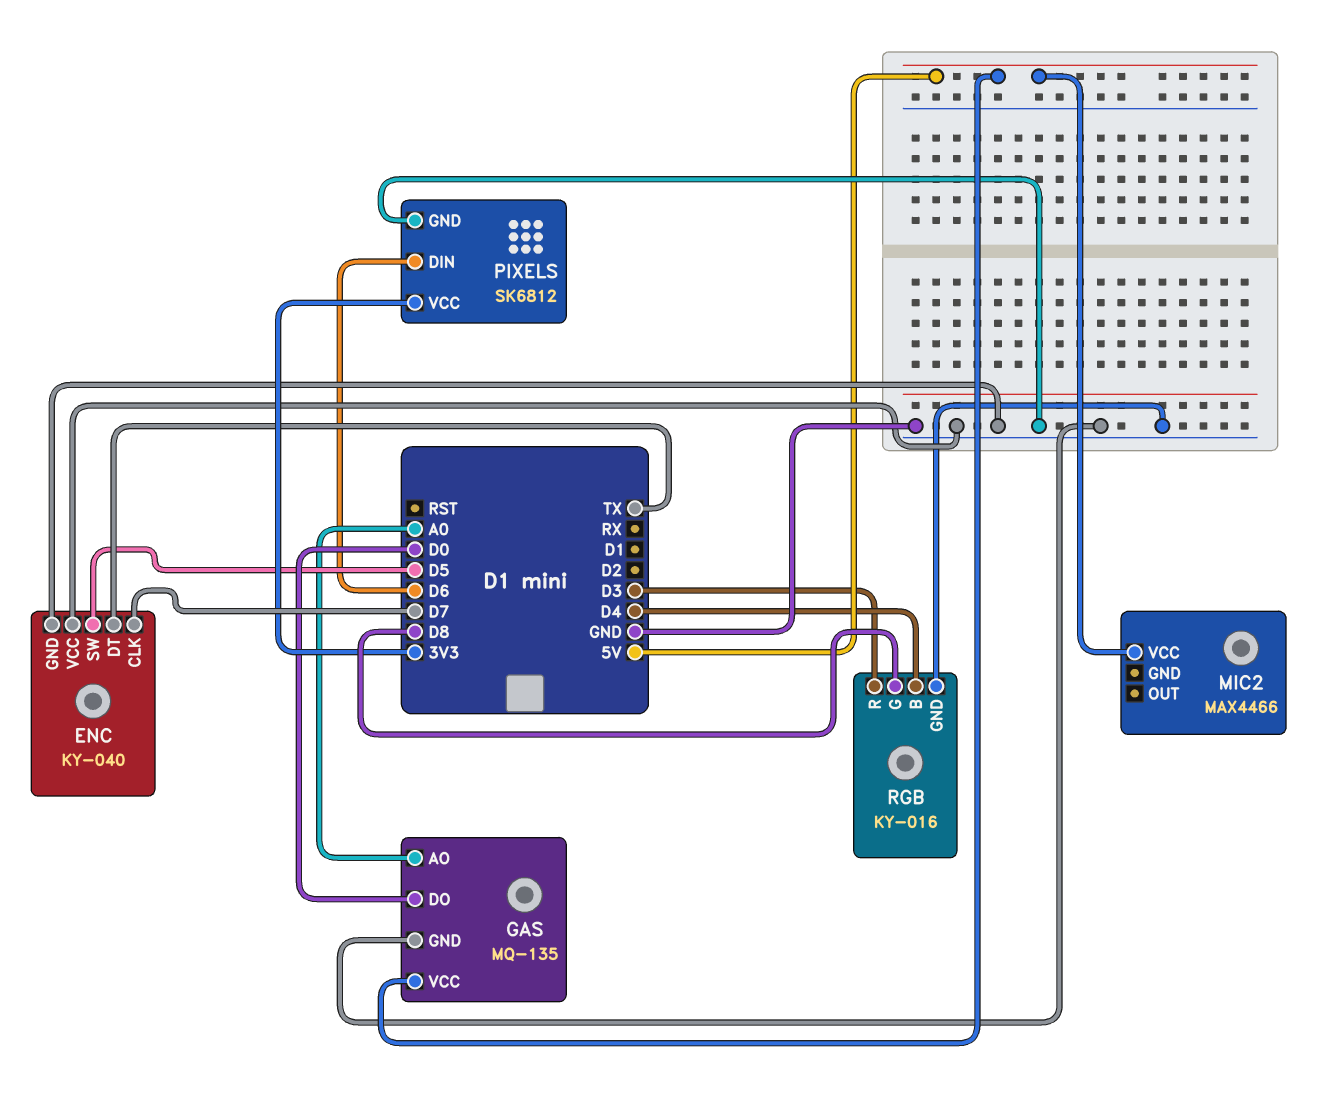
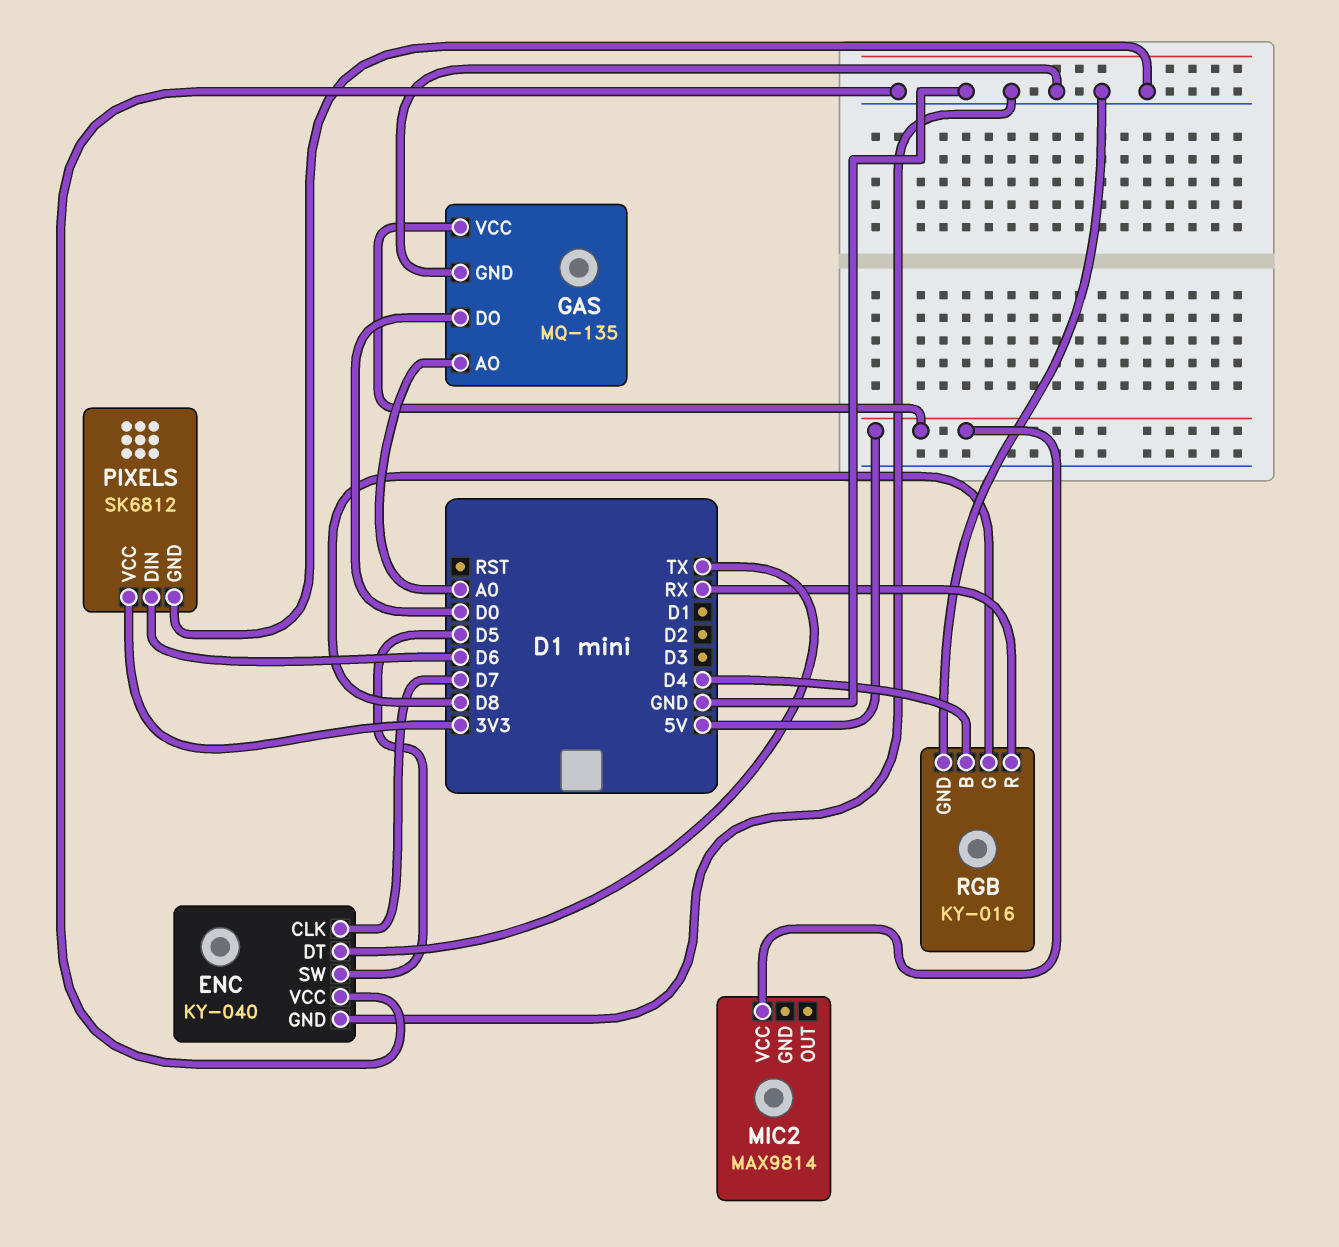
MIC2: MAX4466 -> MAX9814
RGB pin R: D3 -> RX

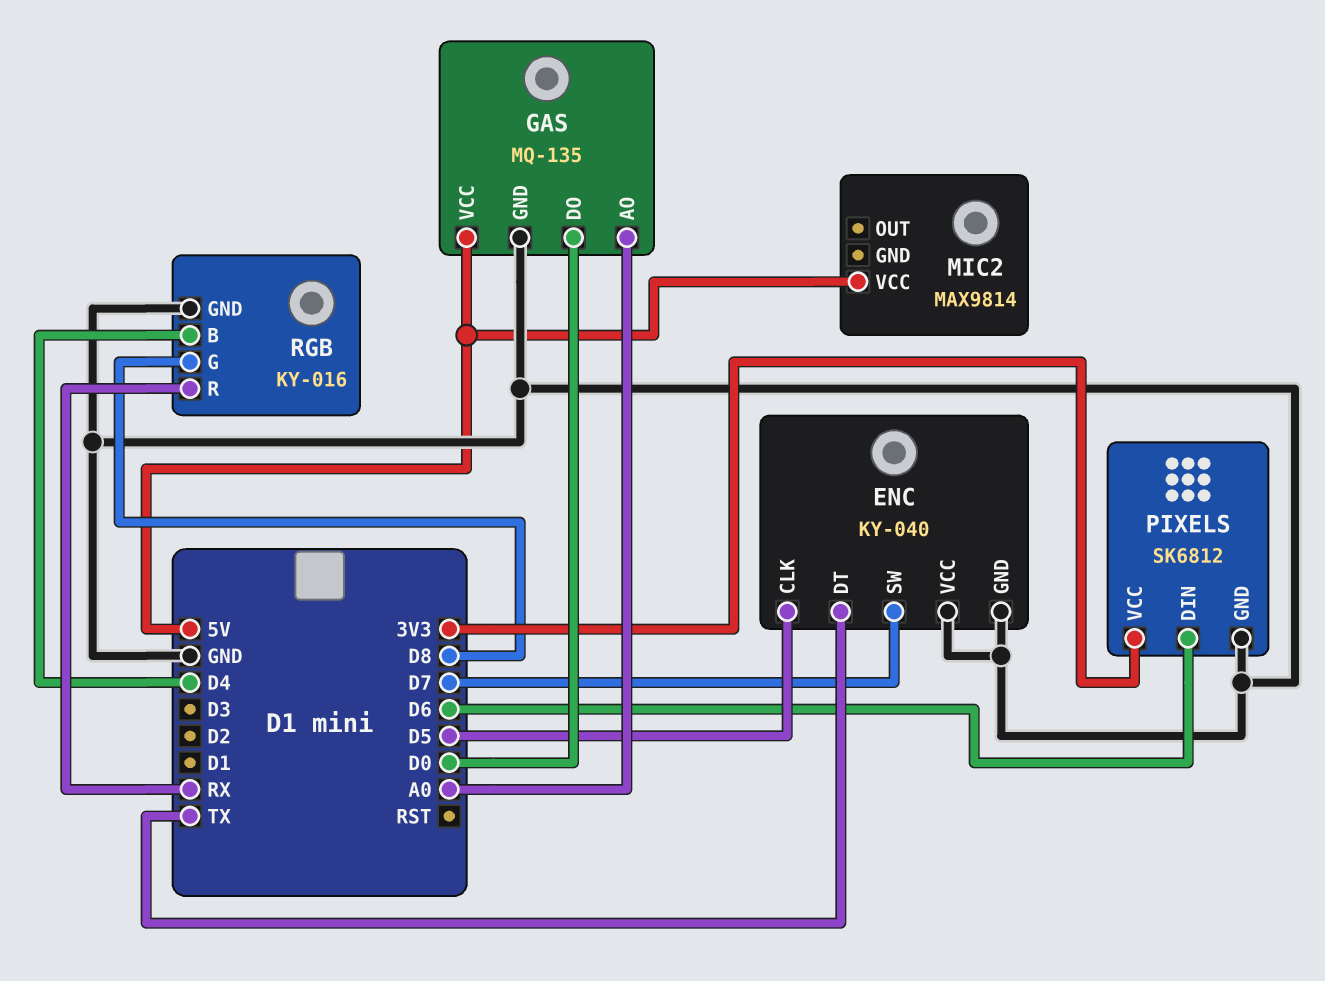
ENC pin CLK: D7 -> D5
ENC pin SW: D5 -> D7

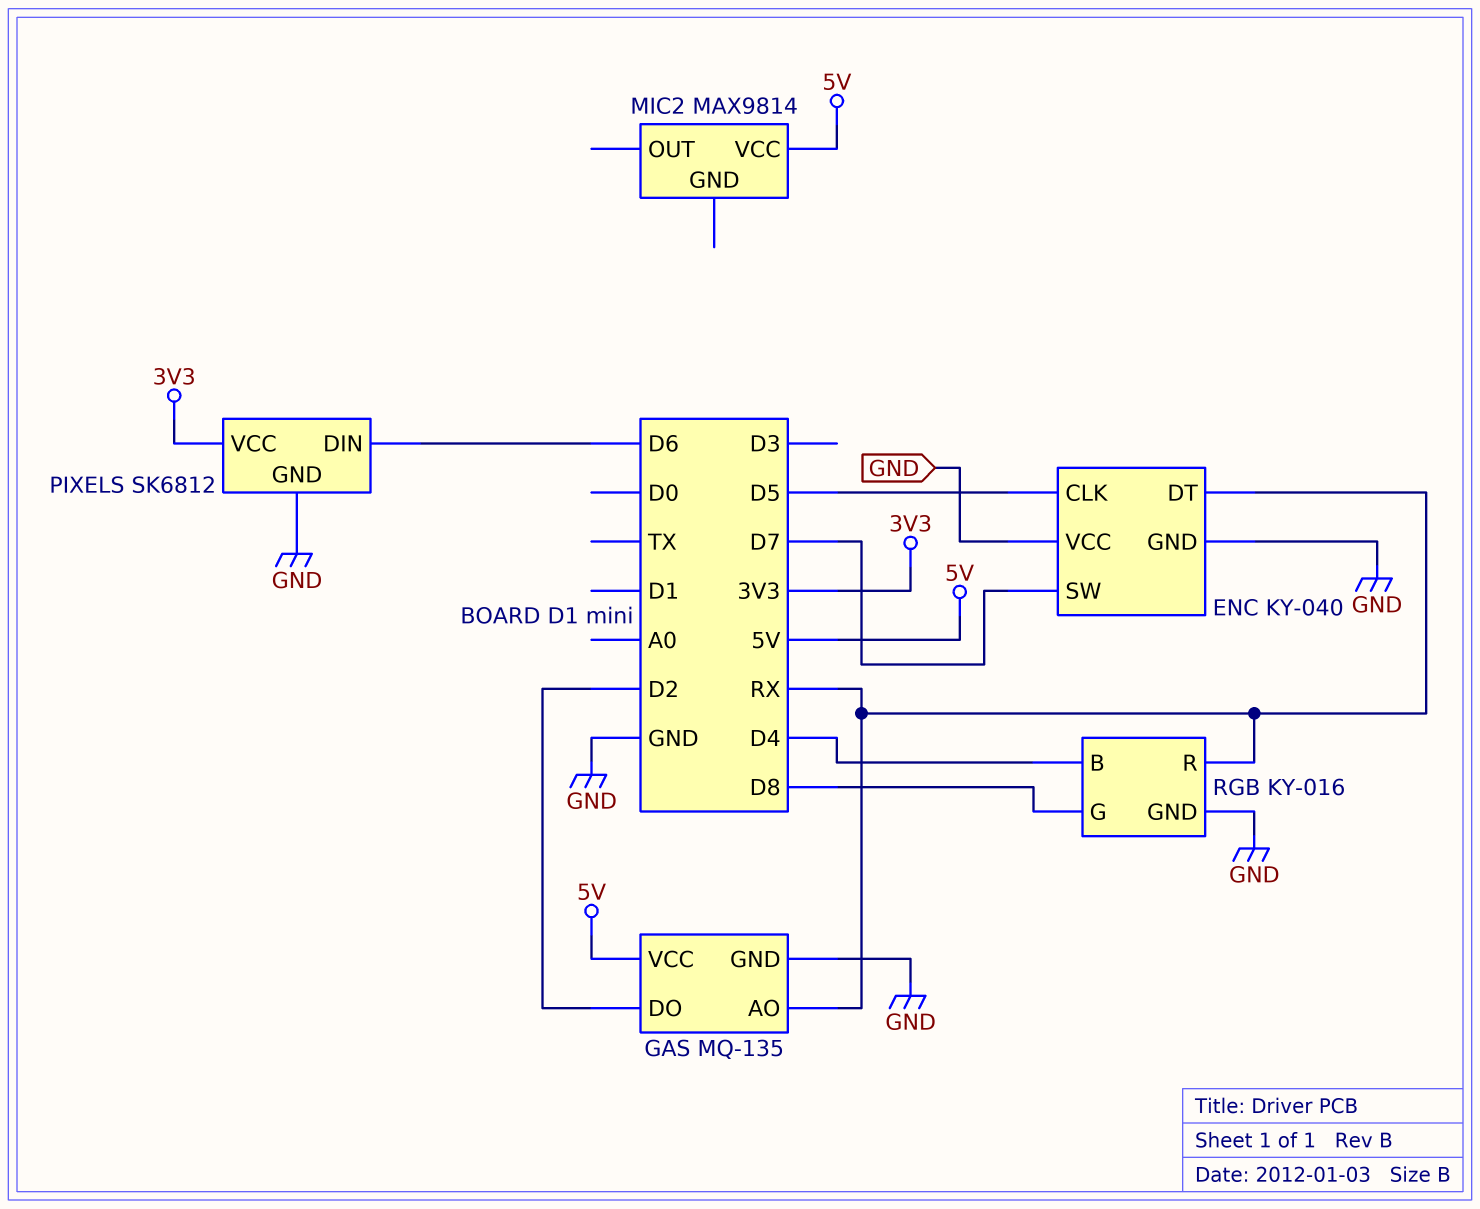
ENC pin DT: TX -> RX
GAS pin AO: A0 -> RX
GAS pin DO: D0 -> D2

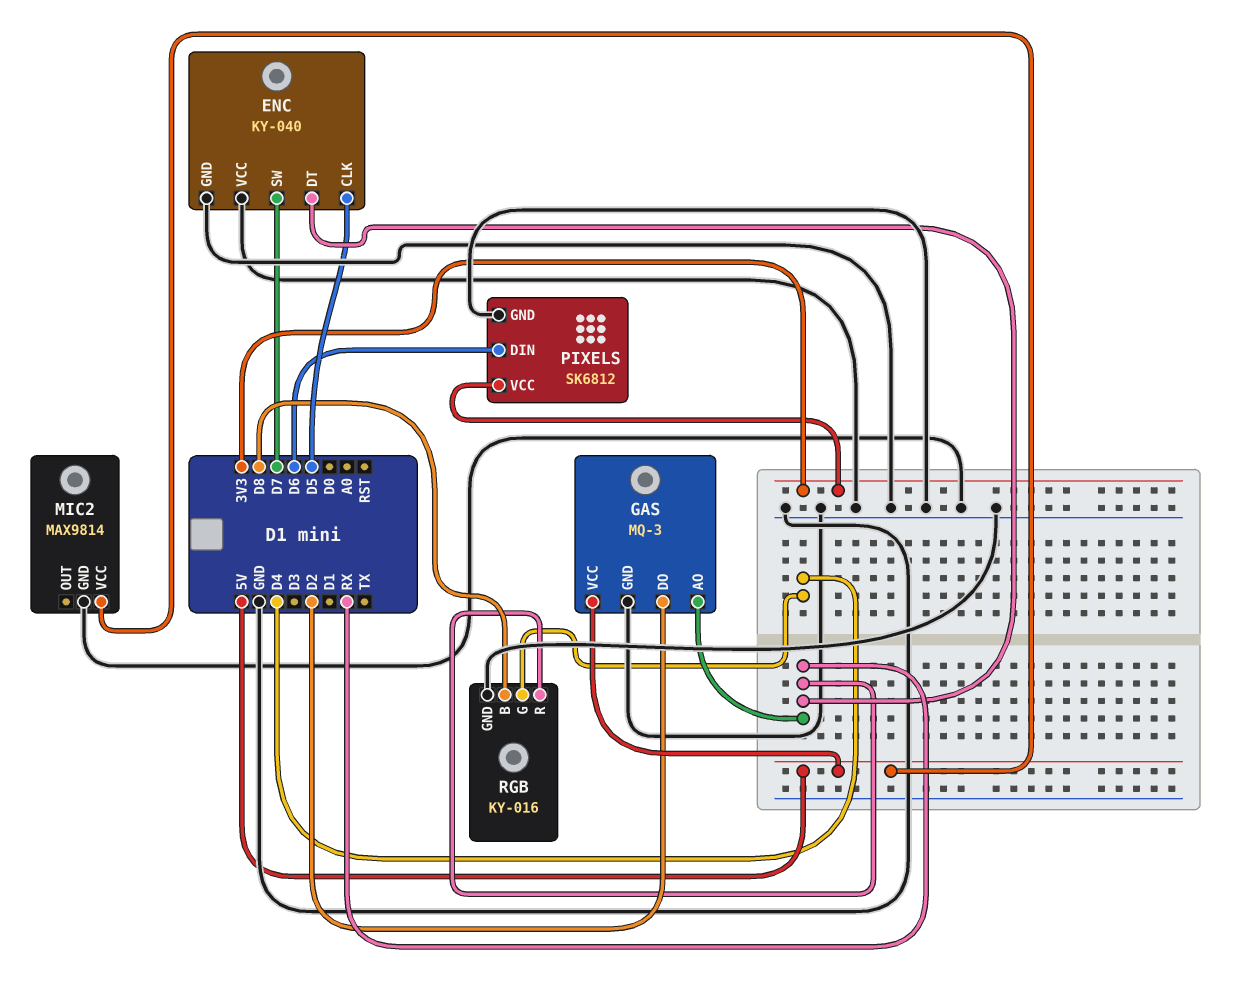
GAS: MQ-135 -> MQ-3
MIC2 pin GND: none -> GND
RGB pin B: D4 -> D8
RGB pin G: D8 -> D4

